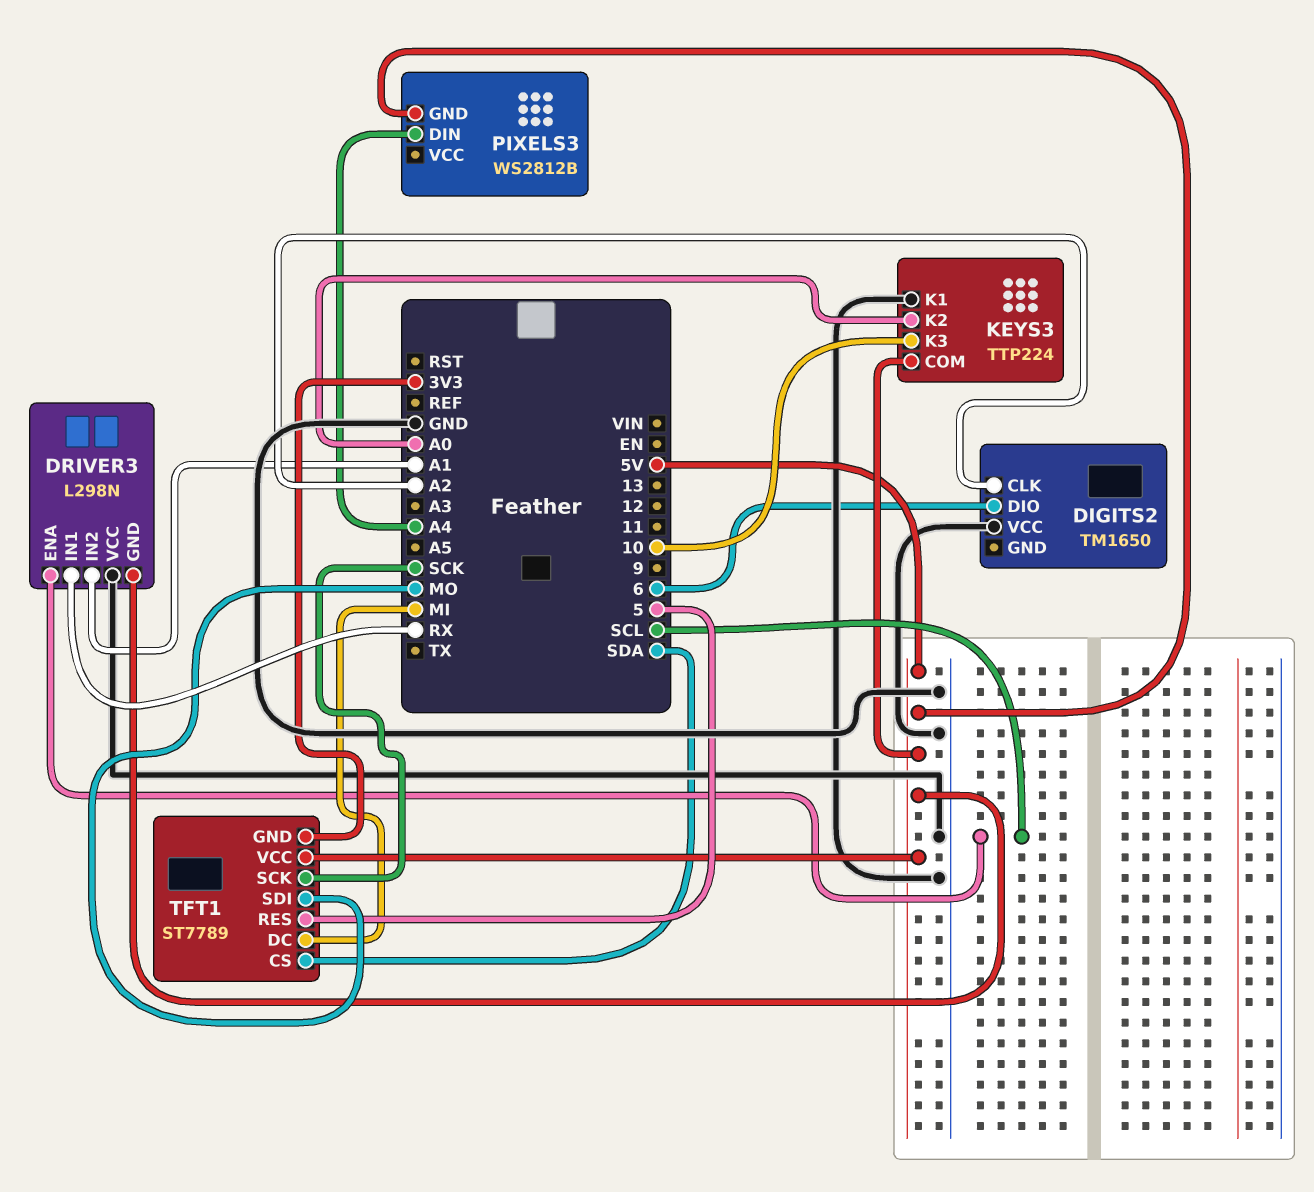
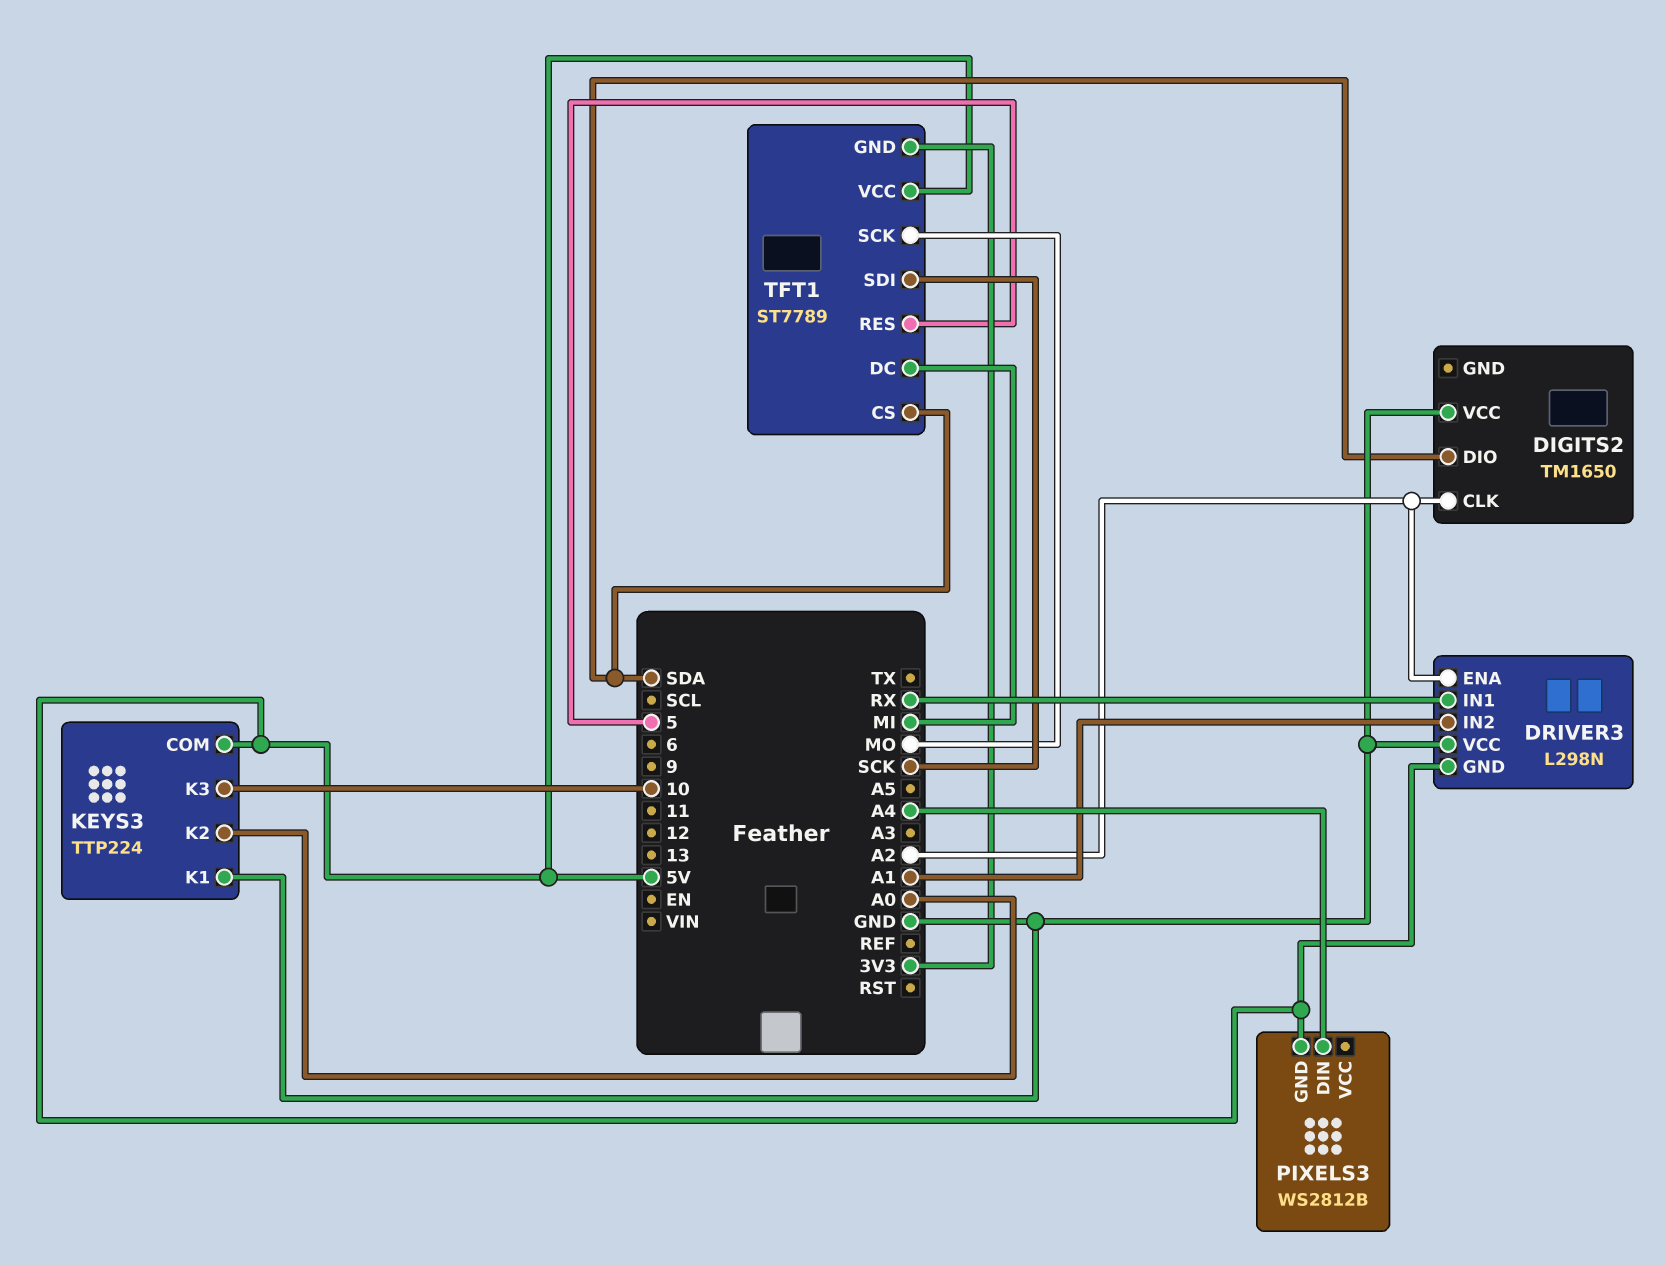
DIGITS2 pin DIO: 6 -> SDA
DRIVER3 pin ENA: SCL -> A2
TFT1 pin SCK: SCK -> MO
TFT1 pin SDI: MO -> SCK

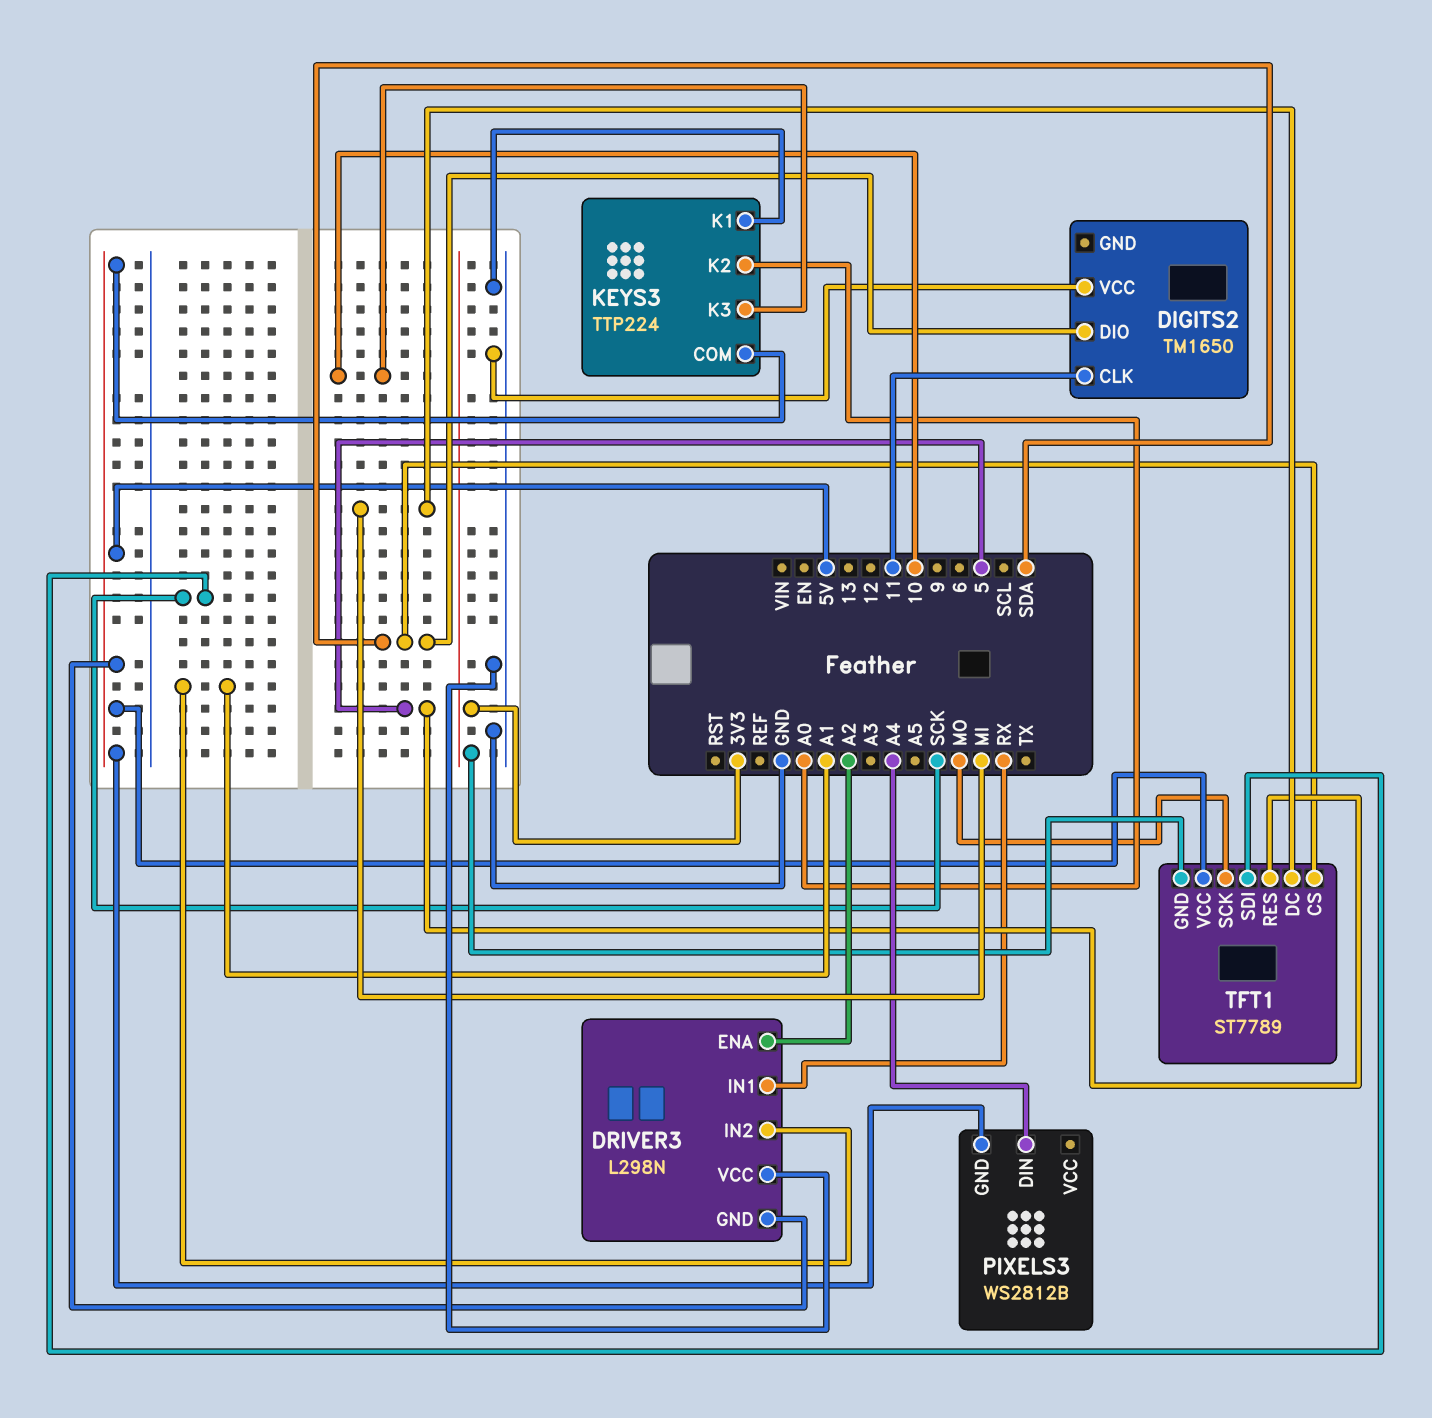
DIGITS2 pin CLK: A2 -> 11

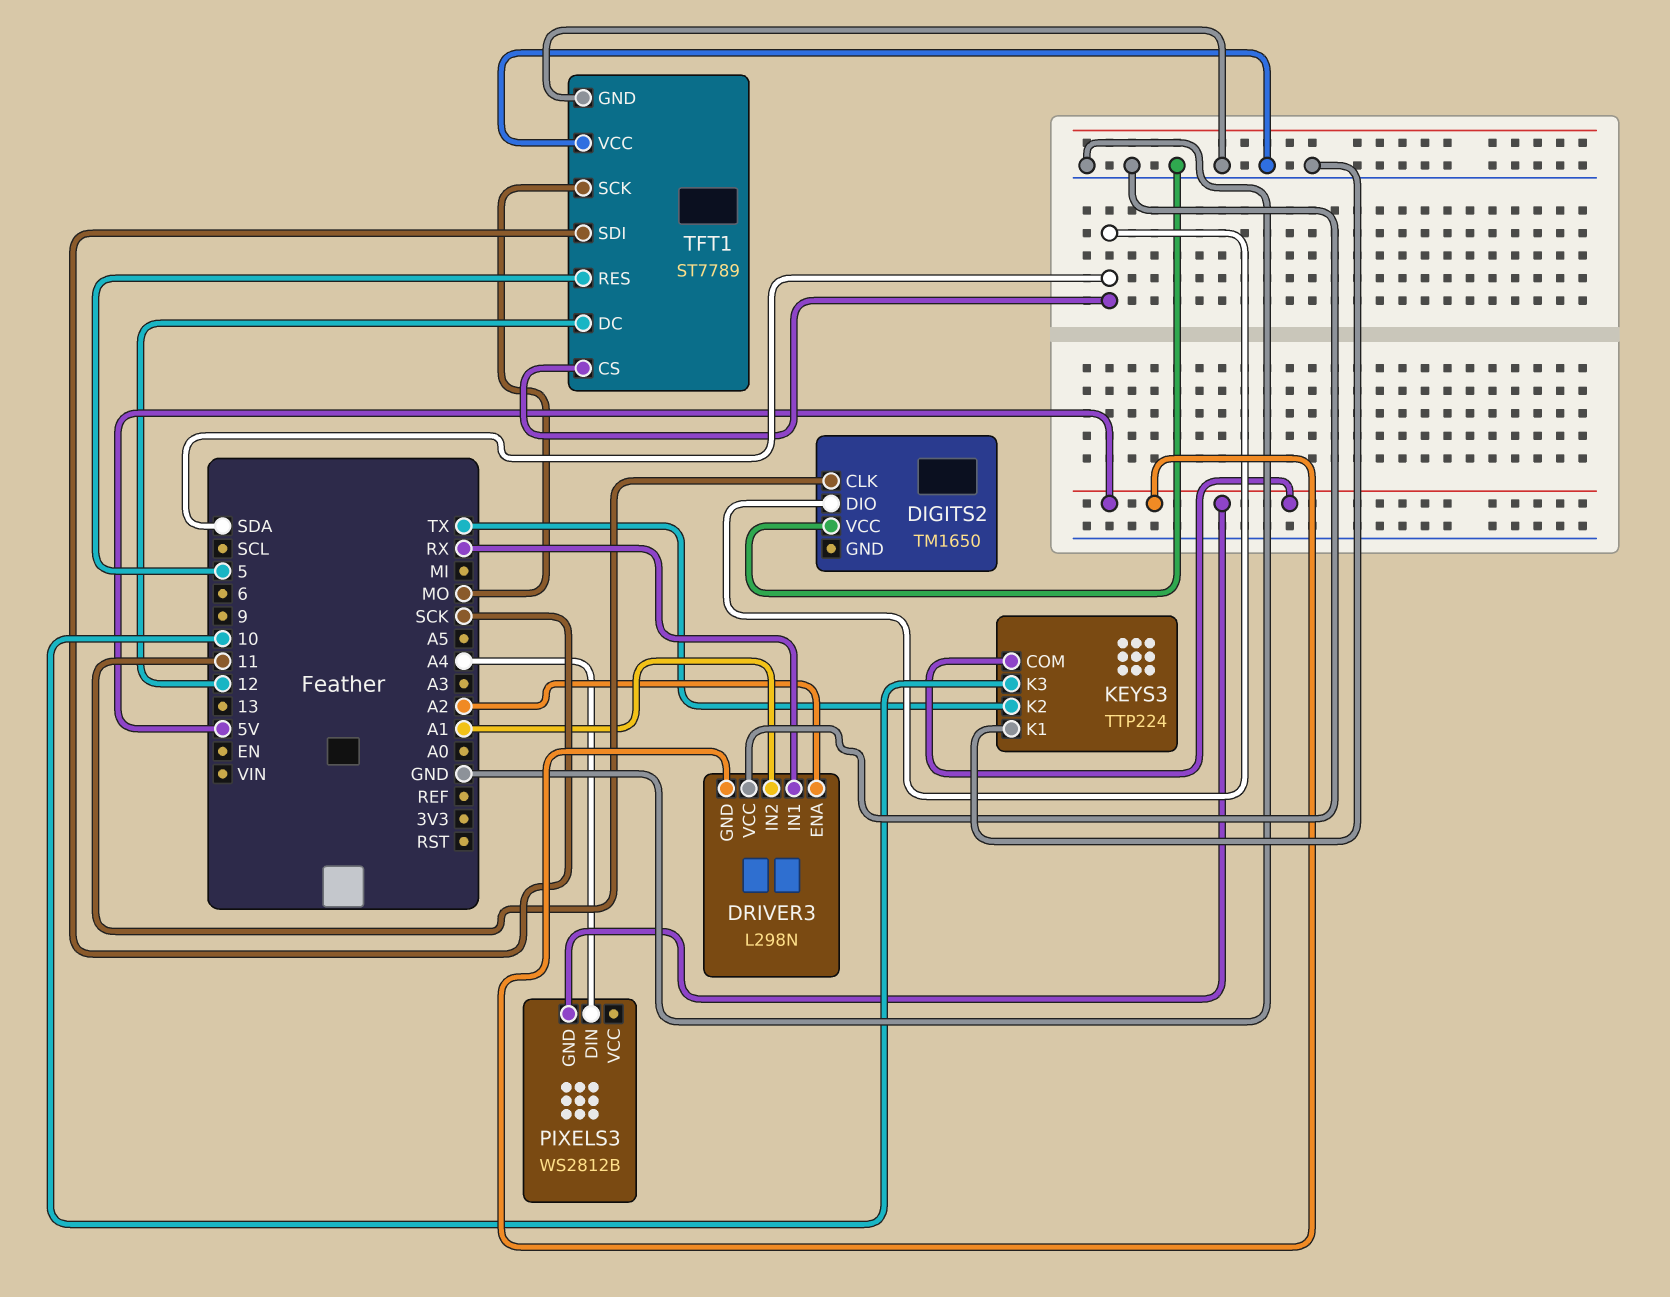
KEYS3 pin K2: A0 -> TX
TFT1 pin DC: MI -> 12
TFT1 pin GND: 3V3 -> GND
TFT1 pin VCC: 5V -> GND

